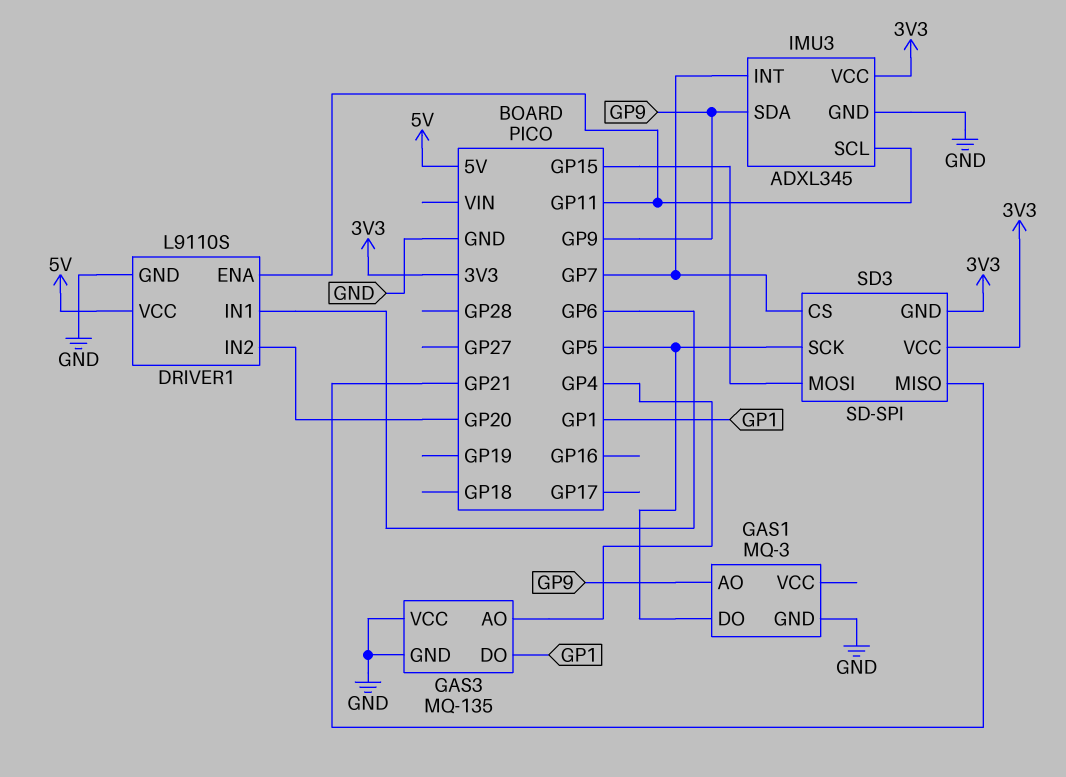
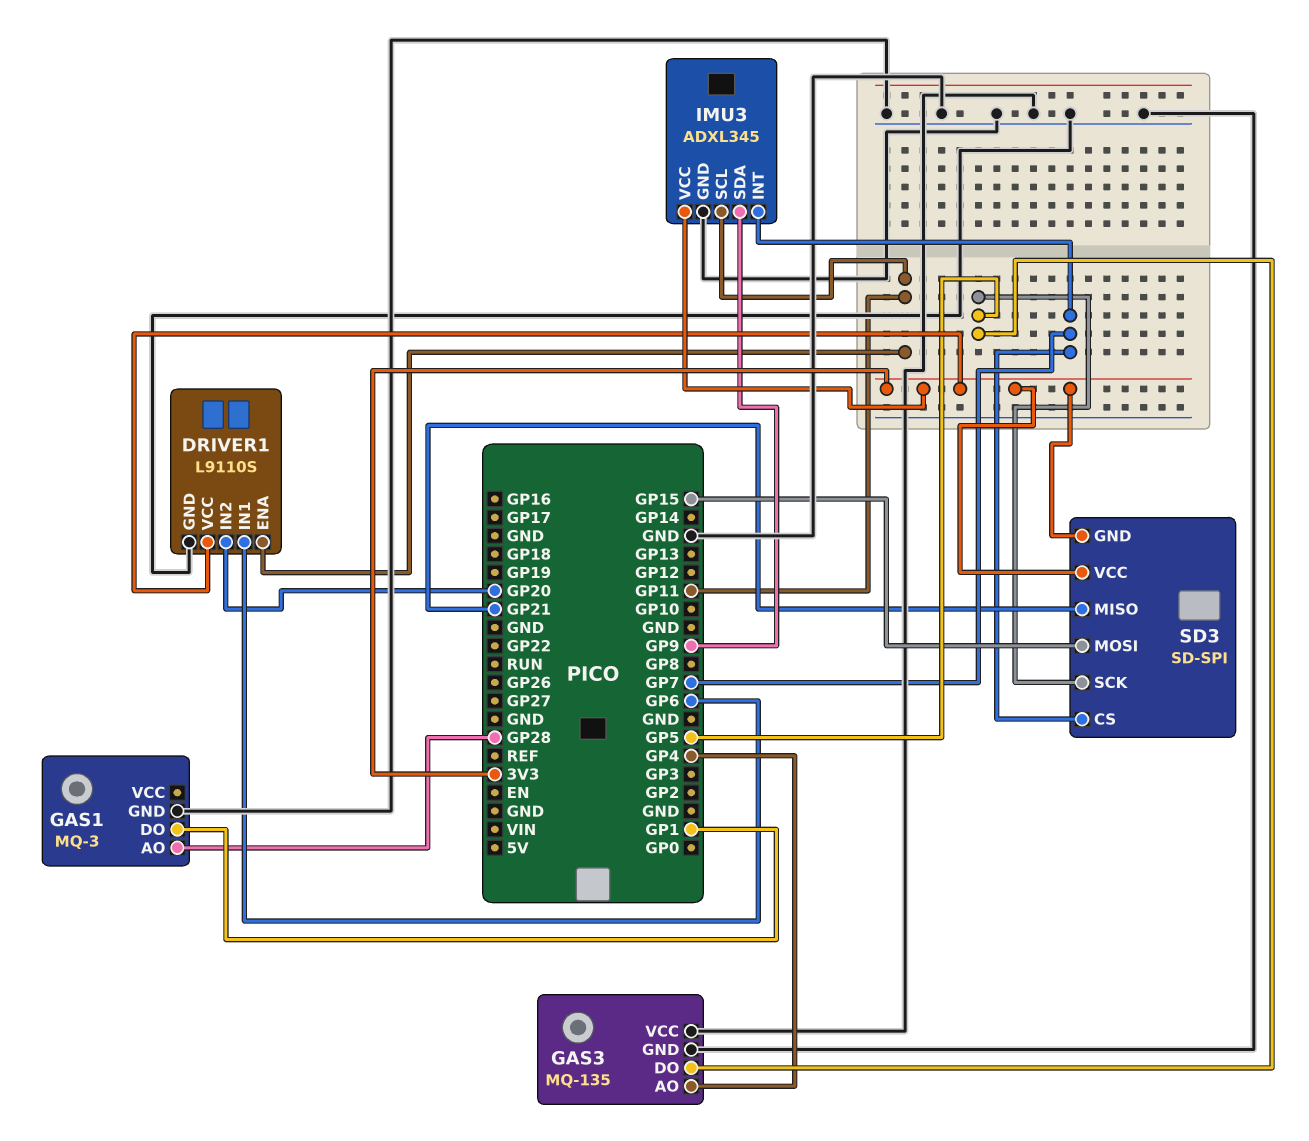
DRIVER1 pin VCC: 5V -> 3V3
GAS1 pin AO: GP9 -> GP28
GAS1 pin DO: GP5 -> GP1
GAS3 pin DO: GP1 -> GP5

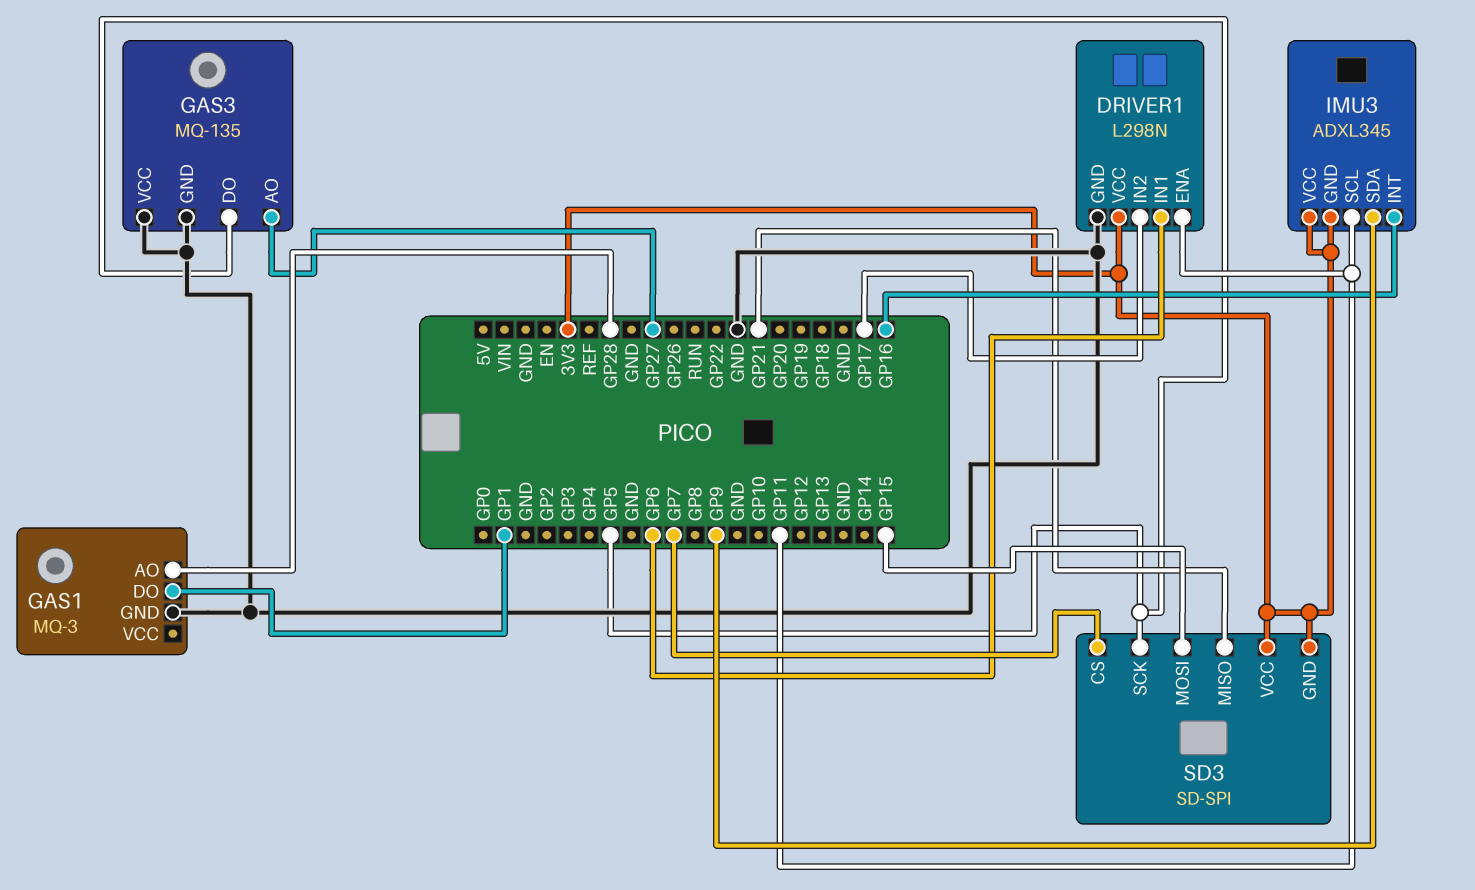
DRIVER1: L9110S -> L298N
DRIVER1 pin IN2: GP20 -> GP17
GAS3 pin AO: GP4 -> GP27
IMU3 pin GND: GND -> 3V3
IMU3 pin INT: GP7 -> GP16

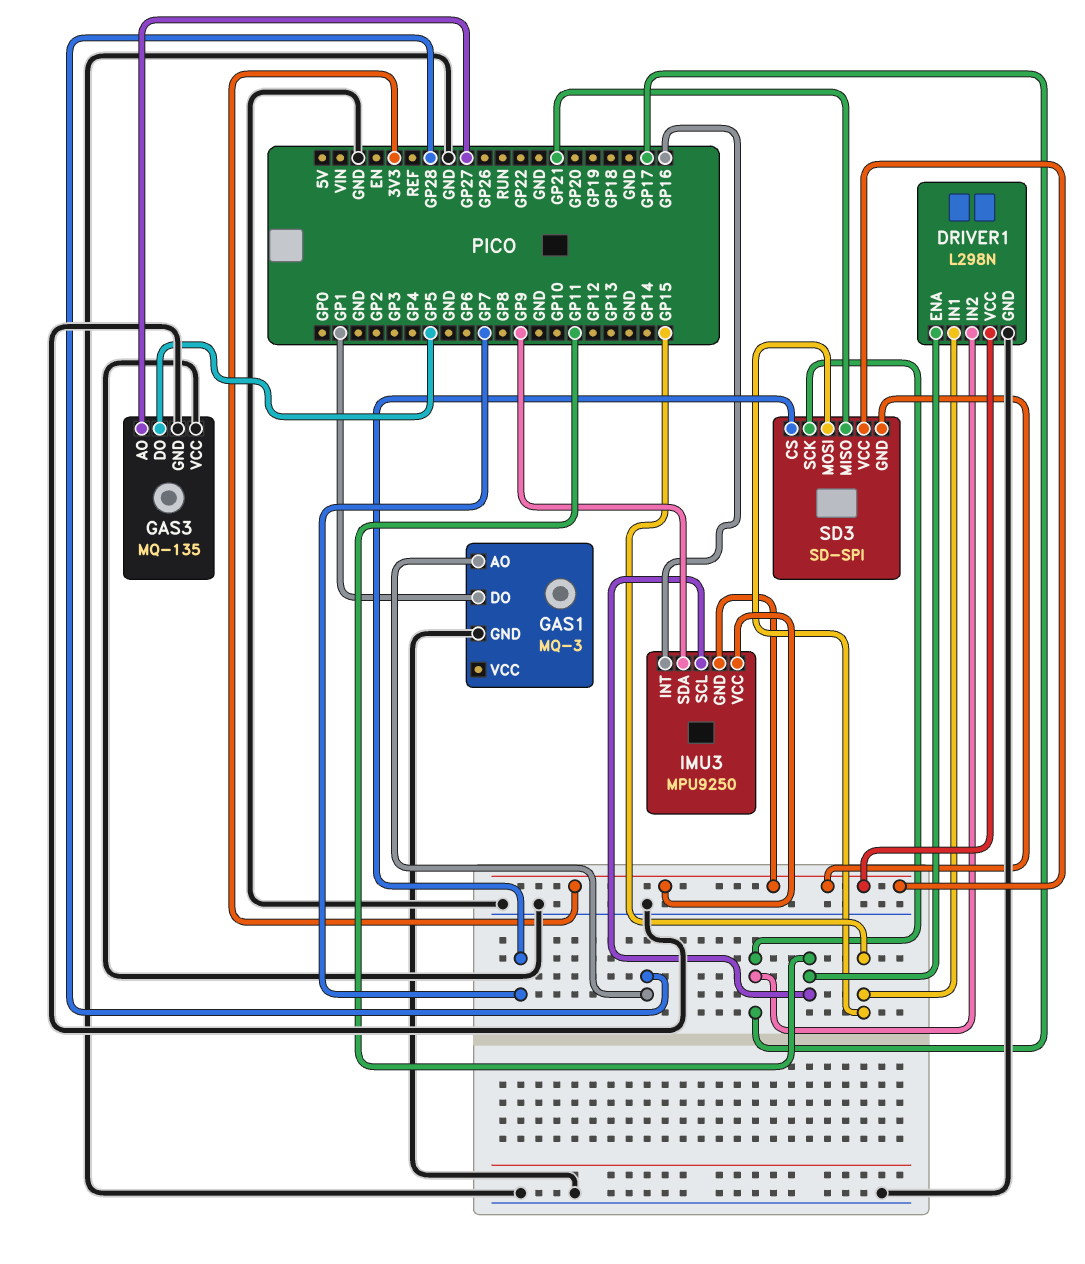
DRIVER1 pin IN1: GP6 -> GP15
IMU3: ADXL345 -> MPU9250
SD3 pin SCK: GP5 -> GP17

